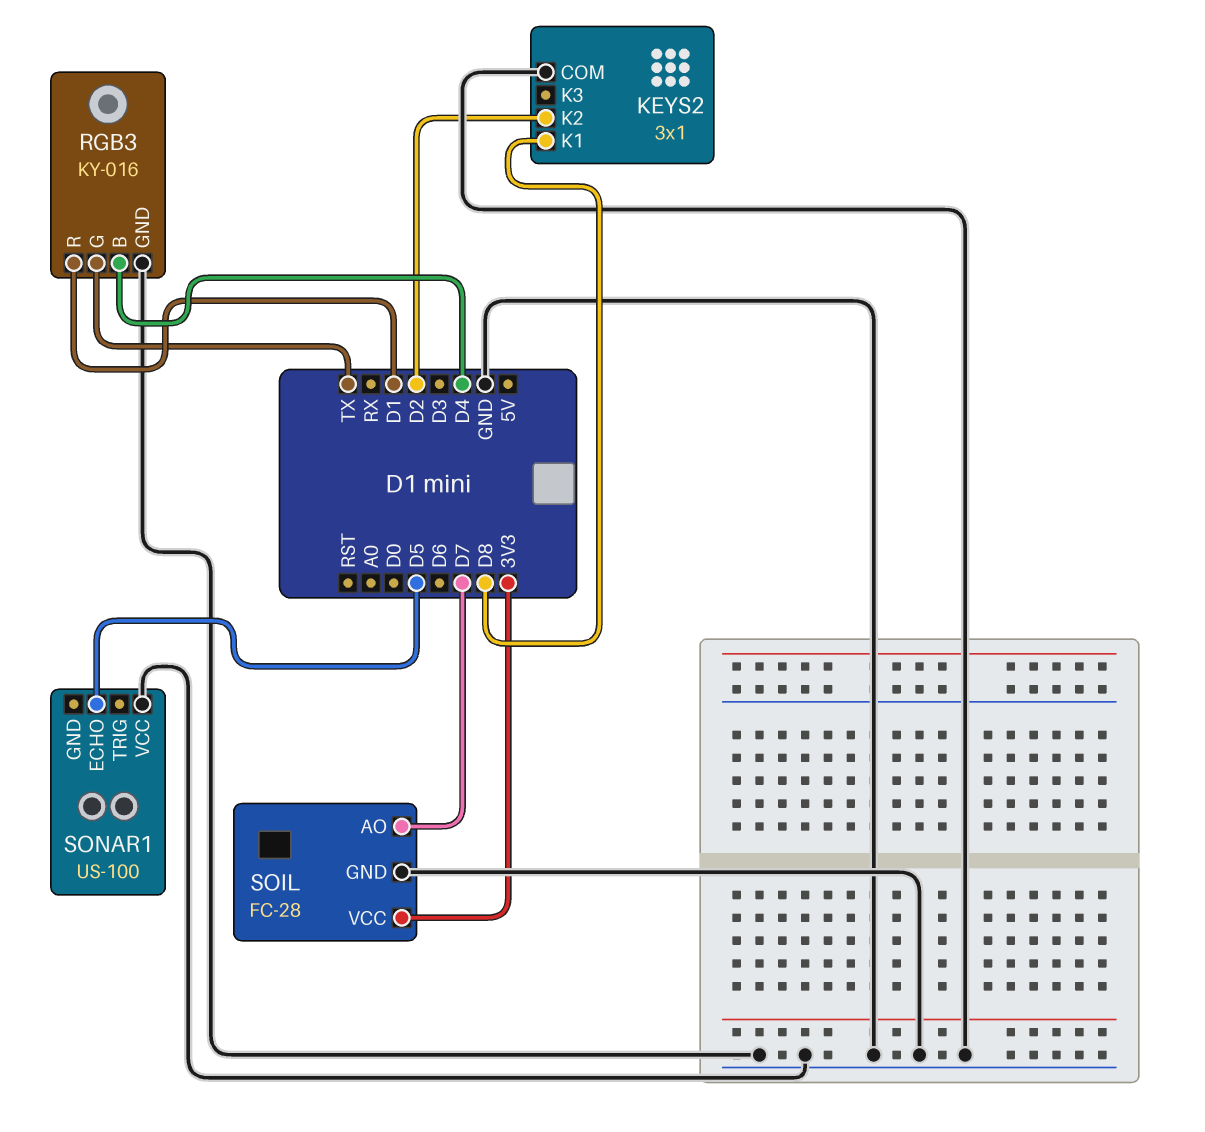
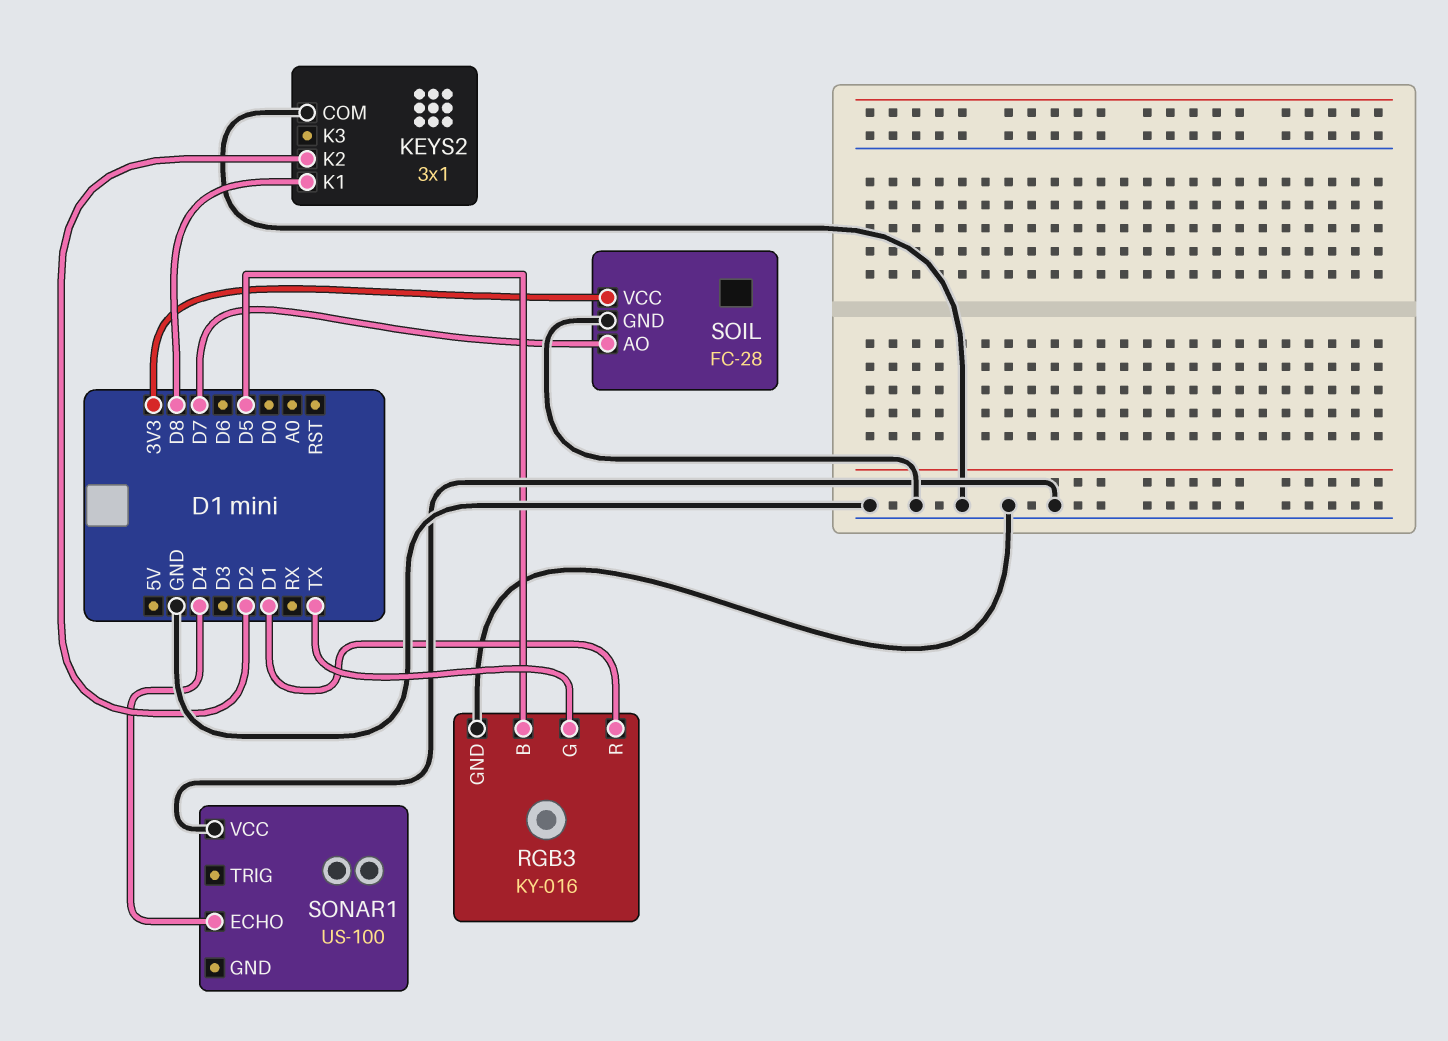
RGB3 pin B: D4 -> D5
SONAR1 pin ECHO: D5 -> D4

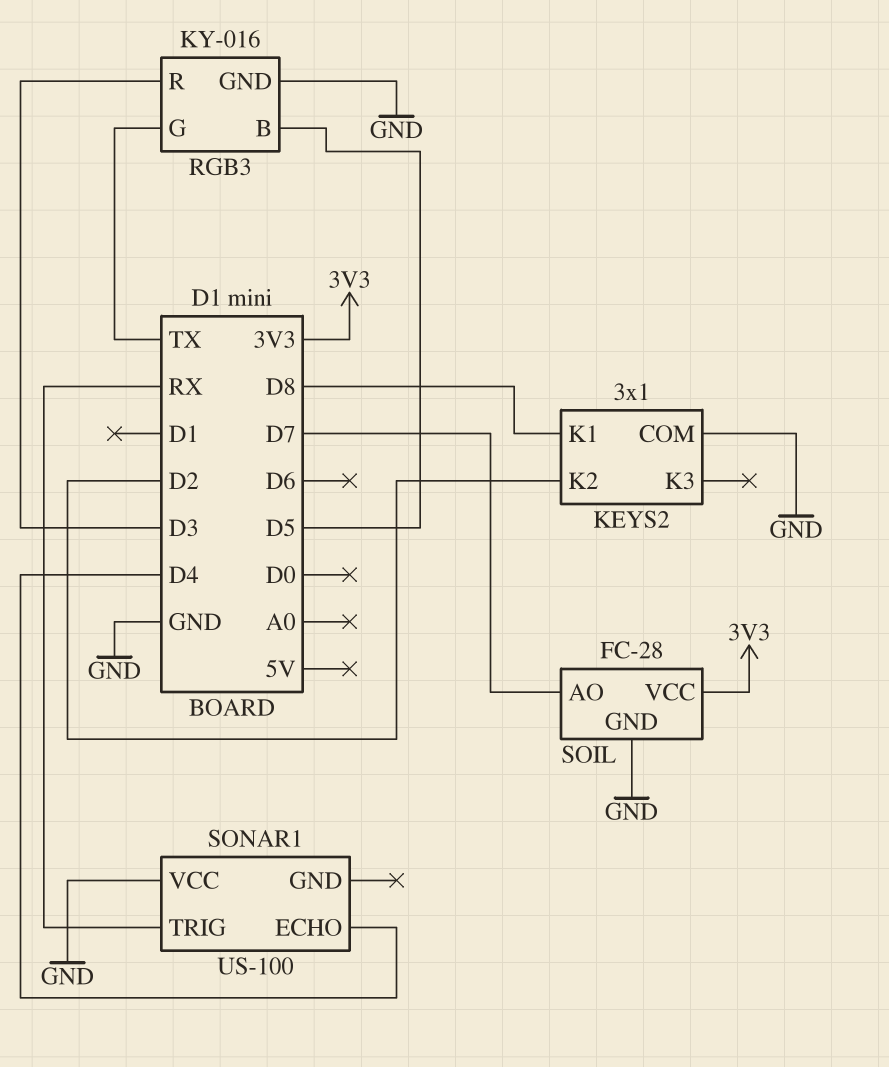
RGB3 pin R: D1 -> D3
SONAR1 pin TRIG: none -> RX

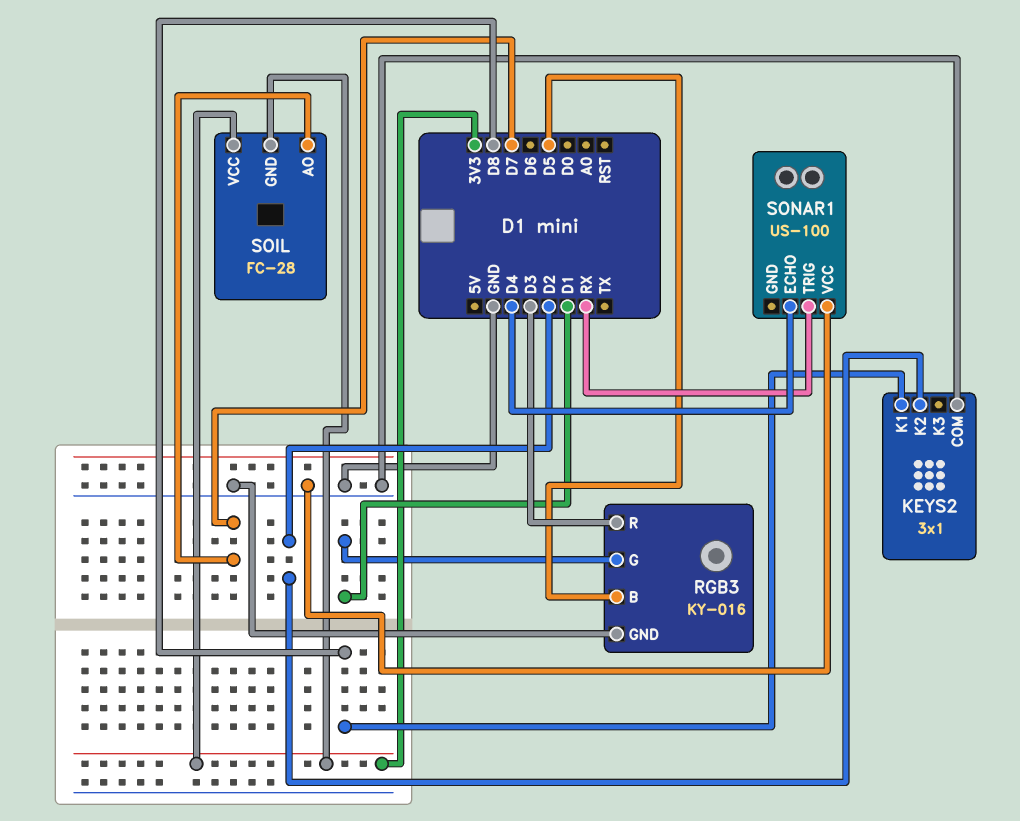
RGB3 pin G: TX -> D1
SOIL pin GND: GND -> 3V3

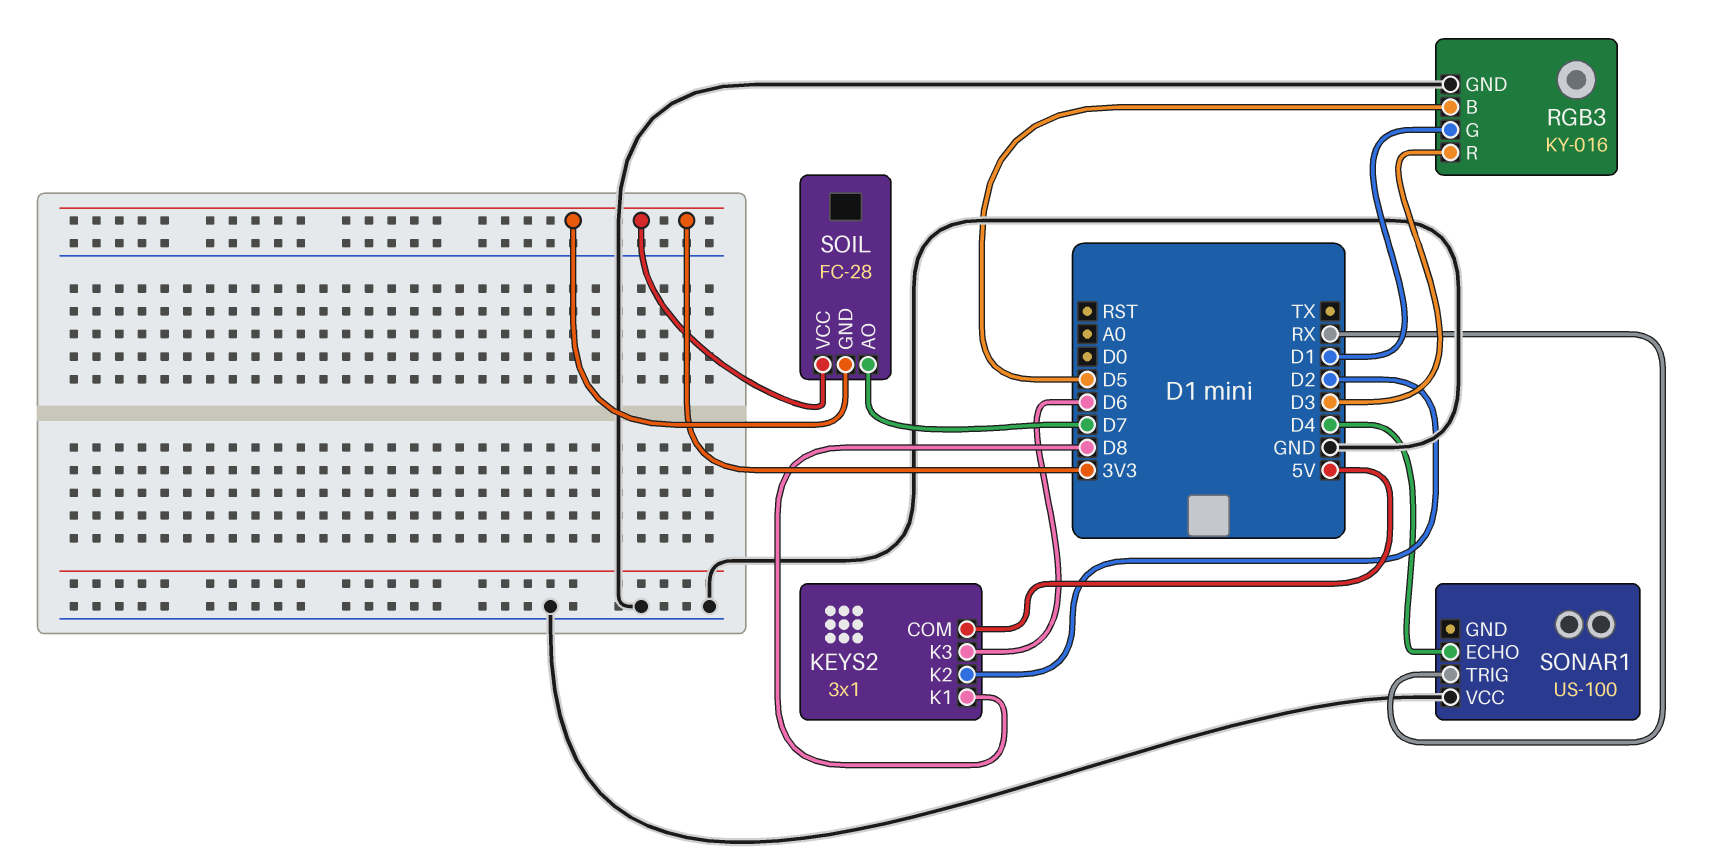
KEYS2 pin COM: GND -> 5V
KEYS2 pin K3: none -> D6

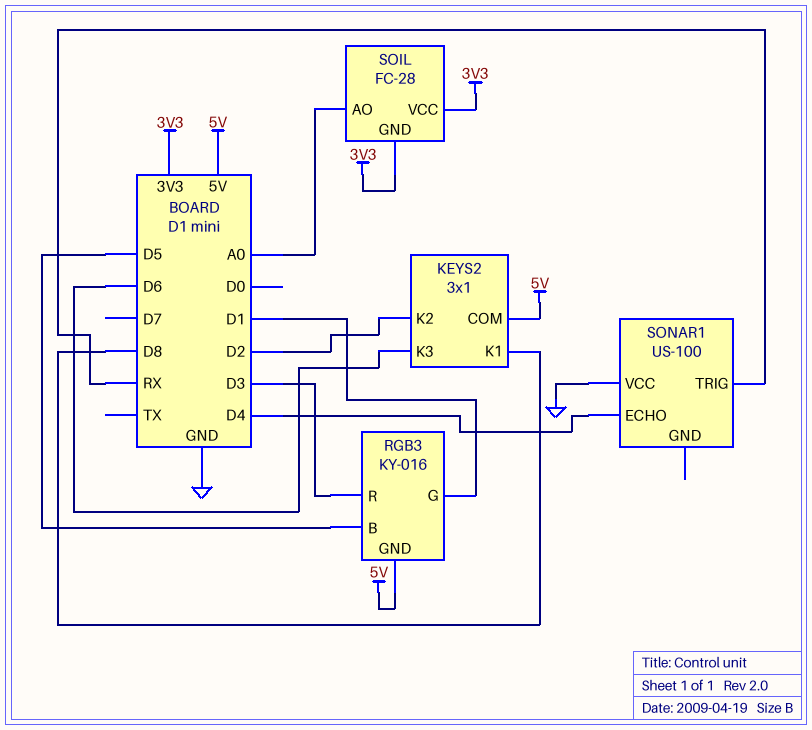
RGB3 pin GND: GND -> 5V
SOIL pin AO: D7 -> A0

